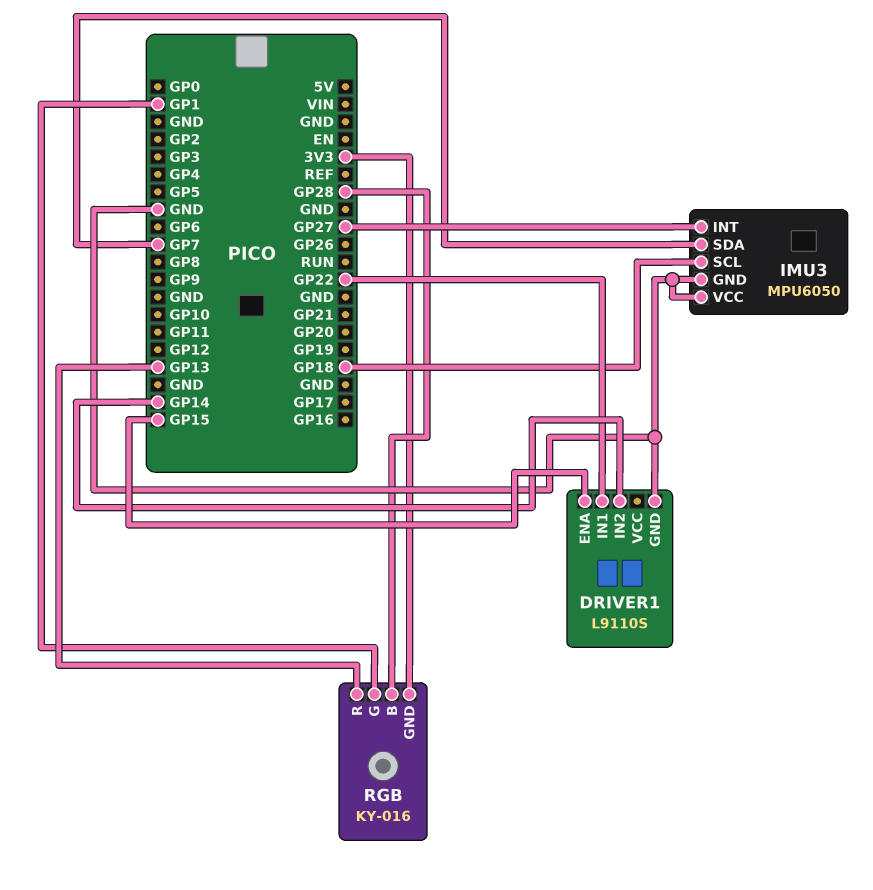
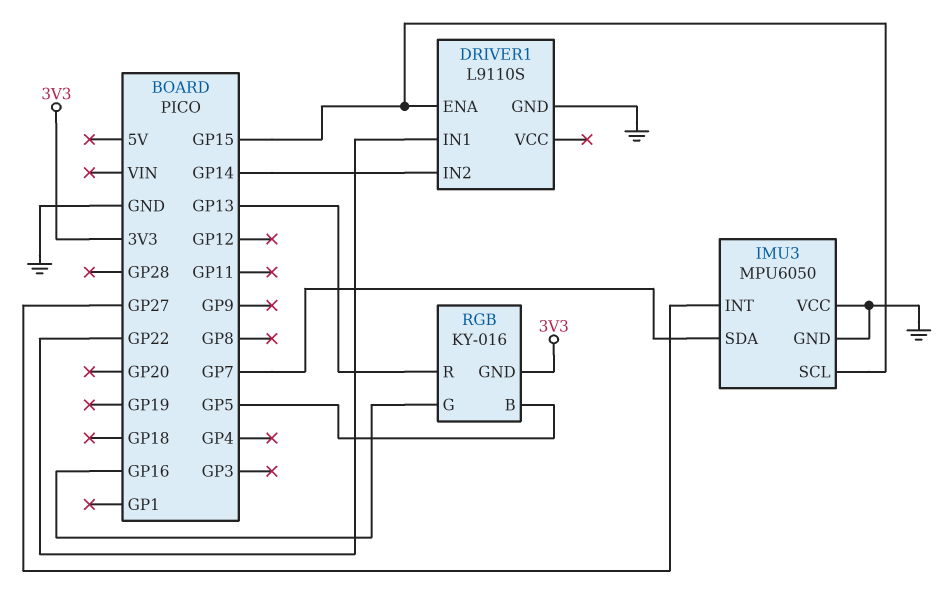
IMU3 pin SCL: GP18 -> GP15
RGB pin B: GP28 -> GP5
RGB pin G: GP1 -> GP16

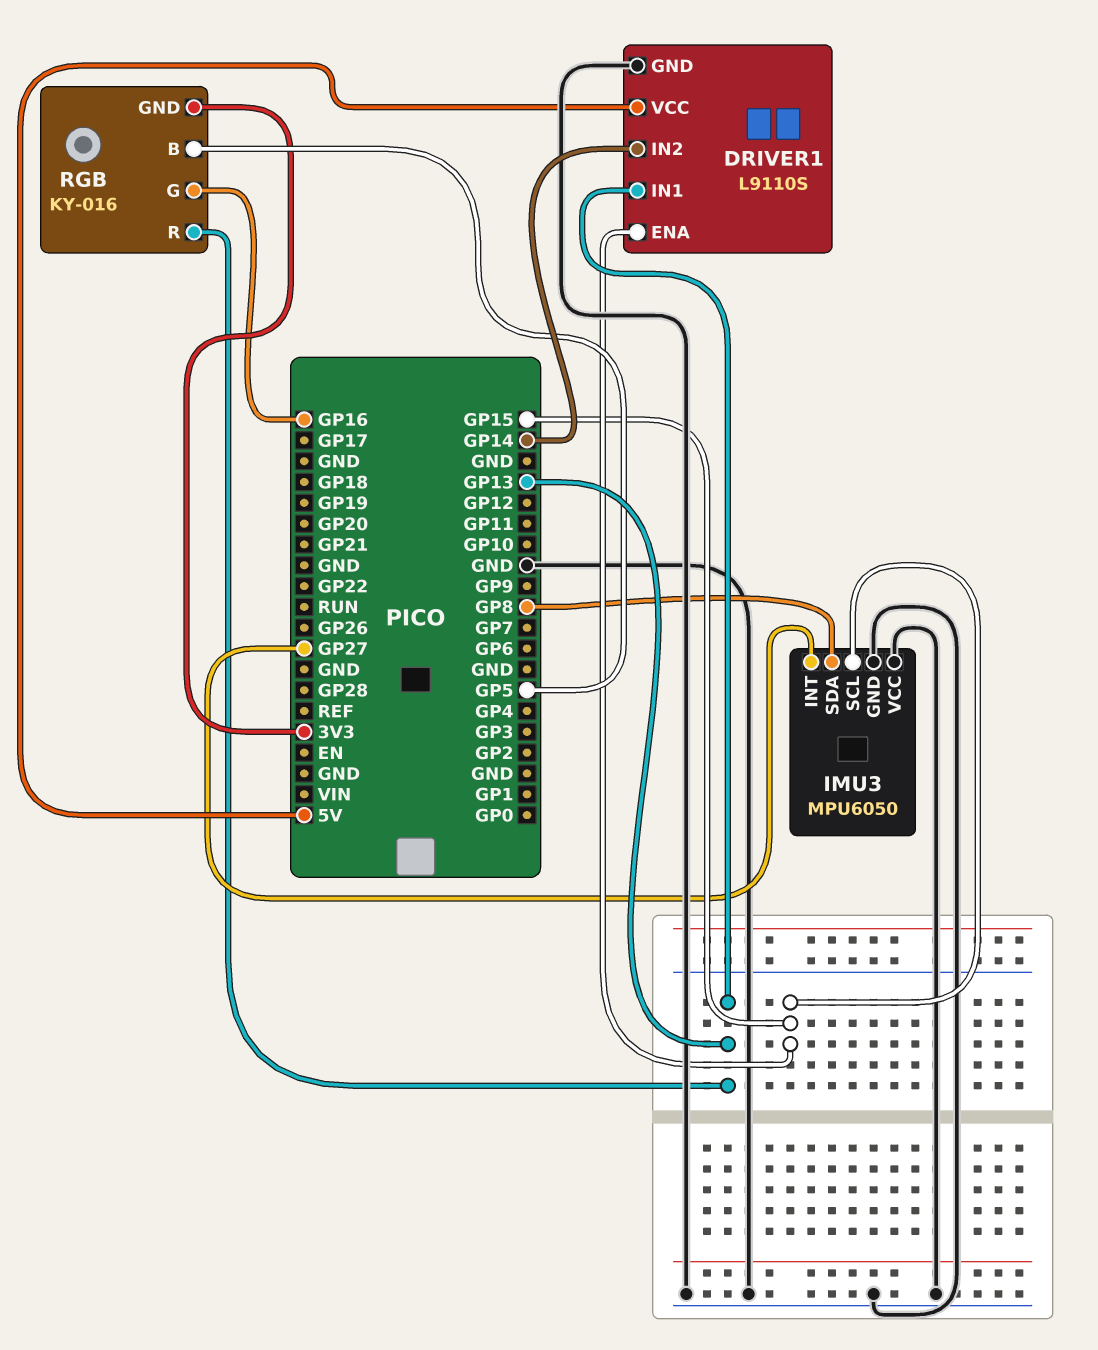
DRIVER1 pin IN1: GP22 -> GP13
DRIVER1 pin VCC: none -> 5V
IMU3 pin SDA: GP7 -> GP8

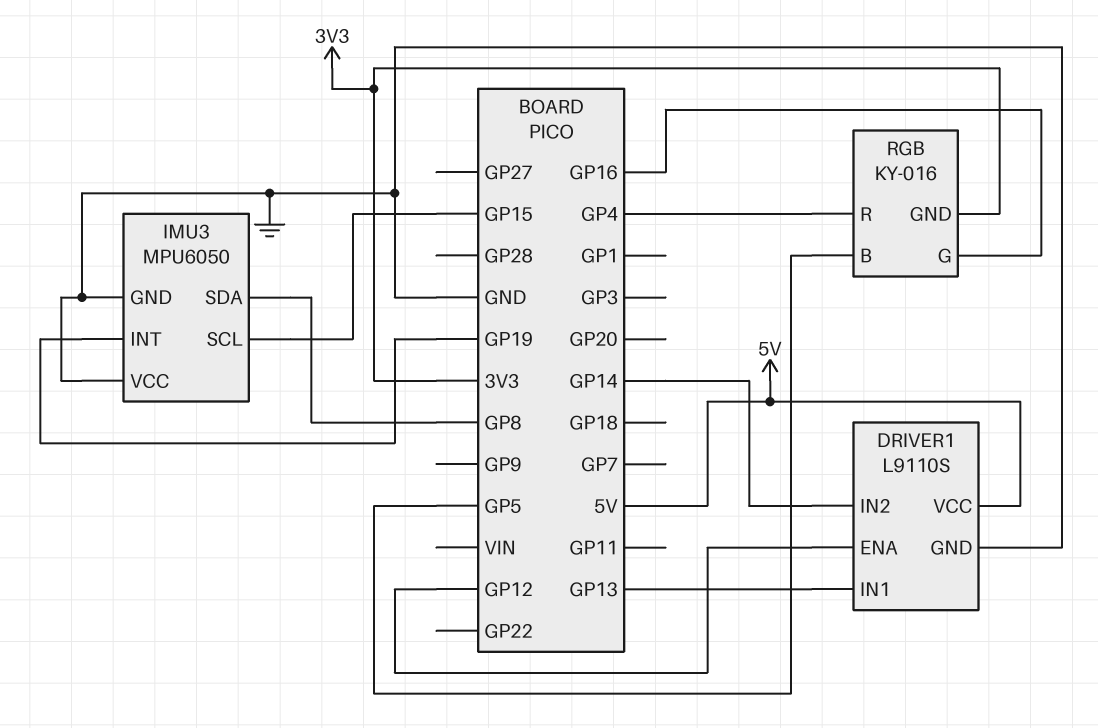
DRIVER1 pin ENA: GP15 -> GP12
IMU3 pin INT: GP27 -> GP19
RGB pin R: GP13 -> GP4

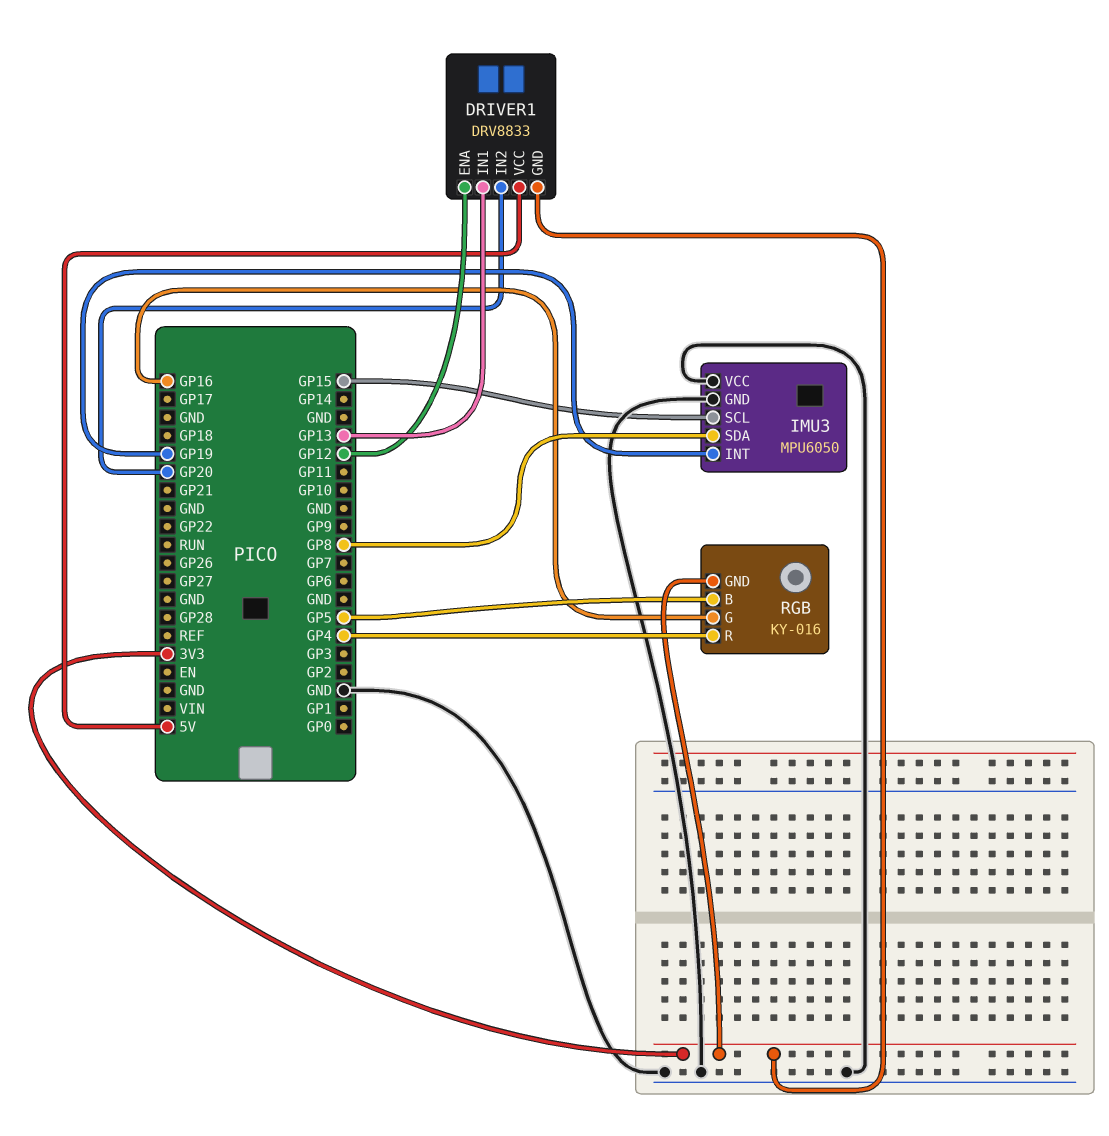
DRIVER1: L9110S -> DRV8833
DRIVER1 pin GND: GND -> 3V3
DRIVER1 pin IN2: GP14 -> GP20

